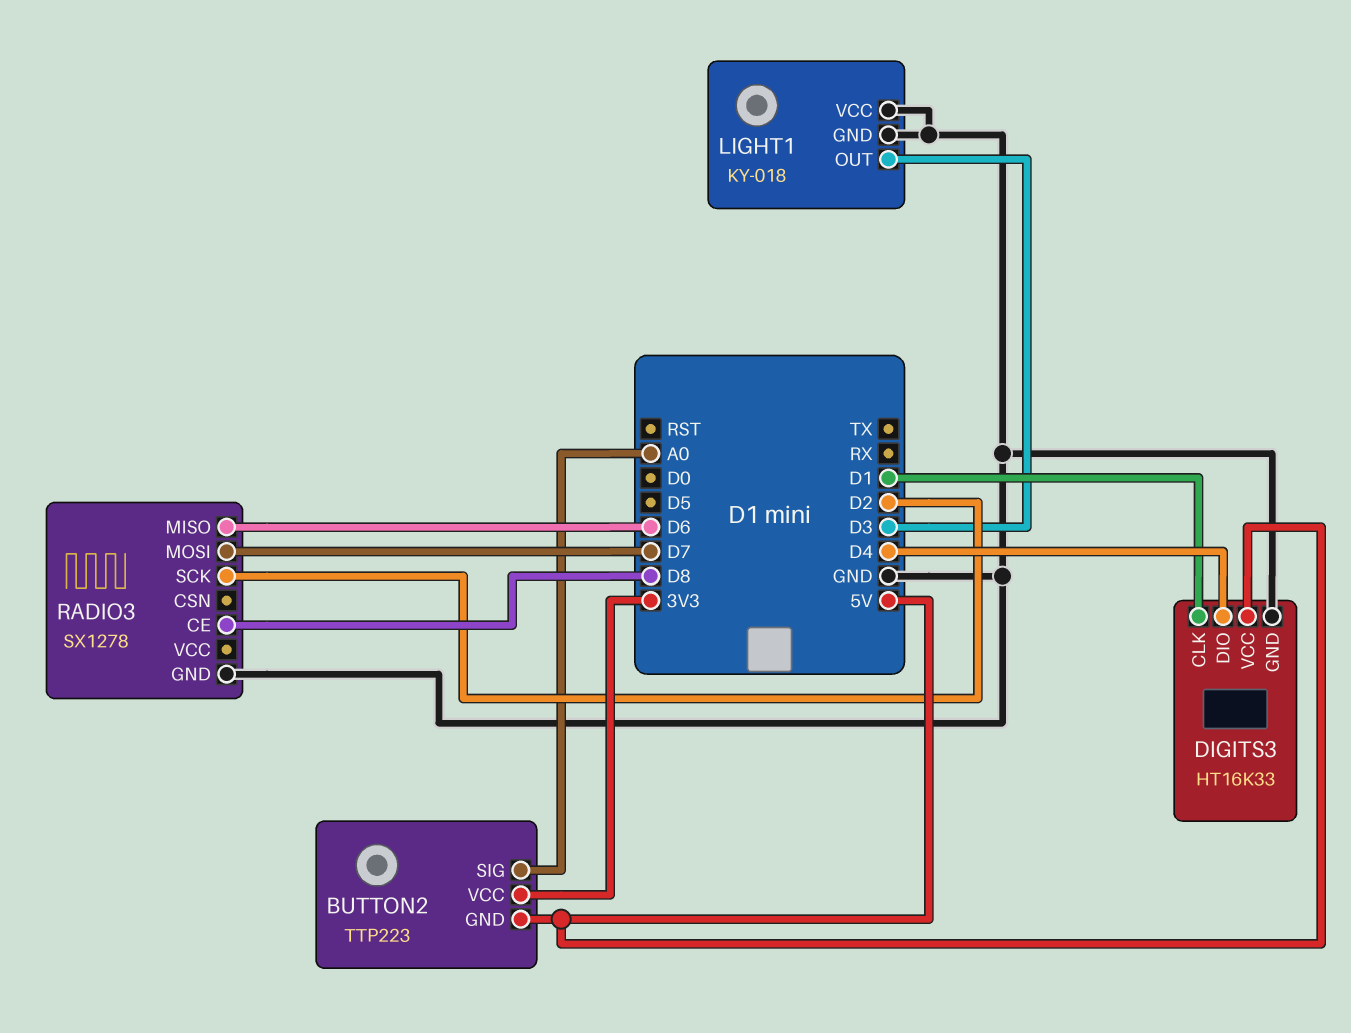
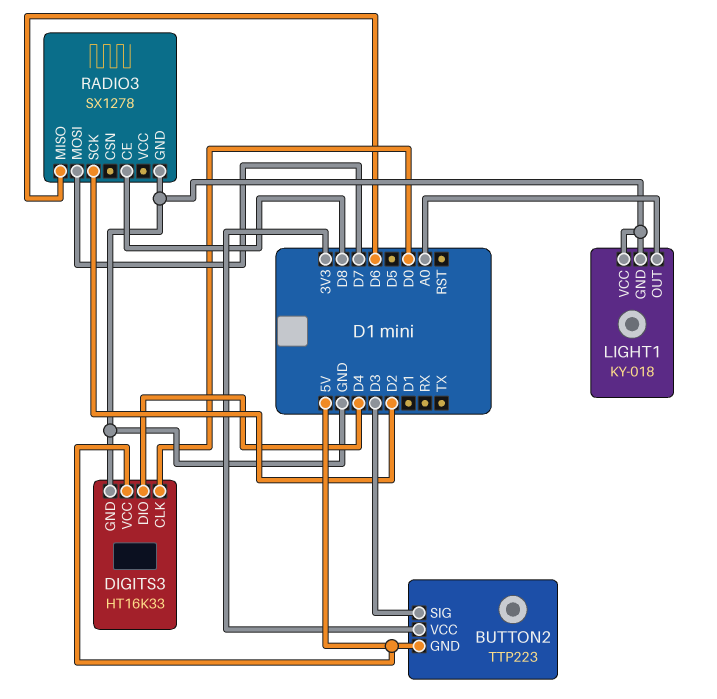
BUTTON2 pin SIG: A0 -> D3
DIGITS3 pin CLK: D1 -> D0
LIGHT1 pin OUT: D3 -> A0

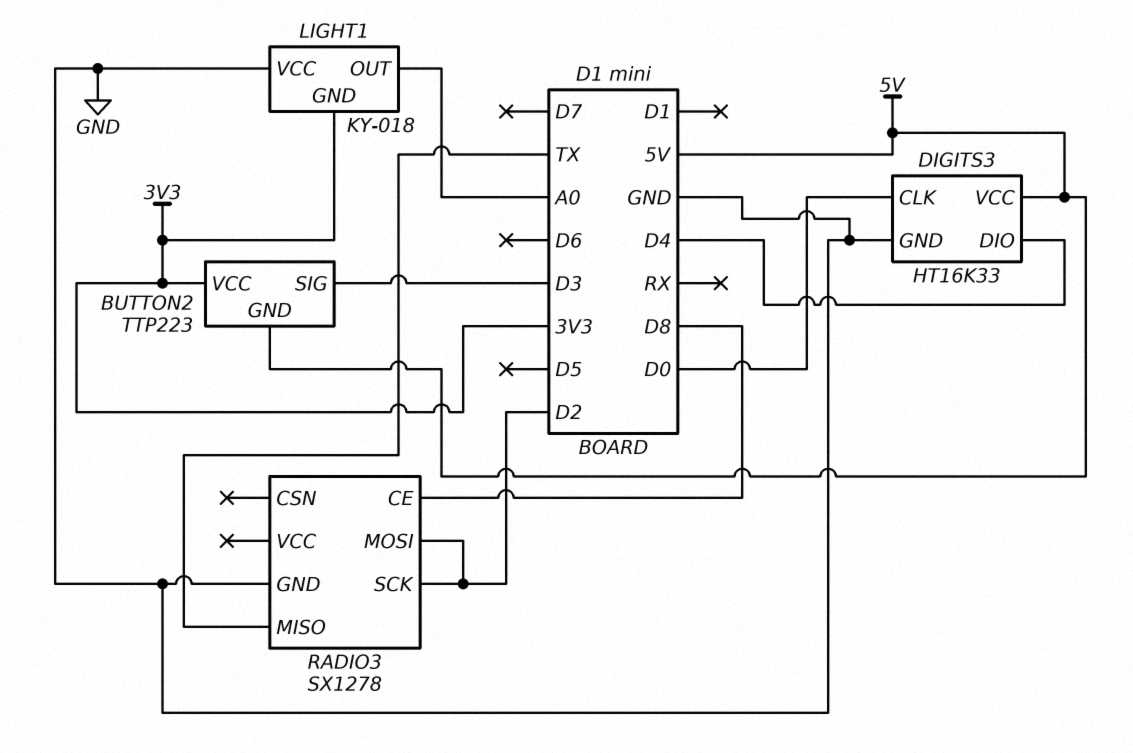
LIGHT1 pin GND: GND -> 3V3
RADIO3 pin MISO: D6 -> TX
RADIO3 pin MOSI: D7 -> D2

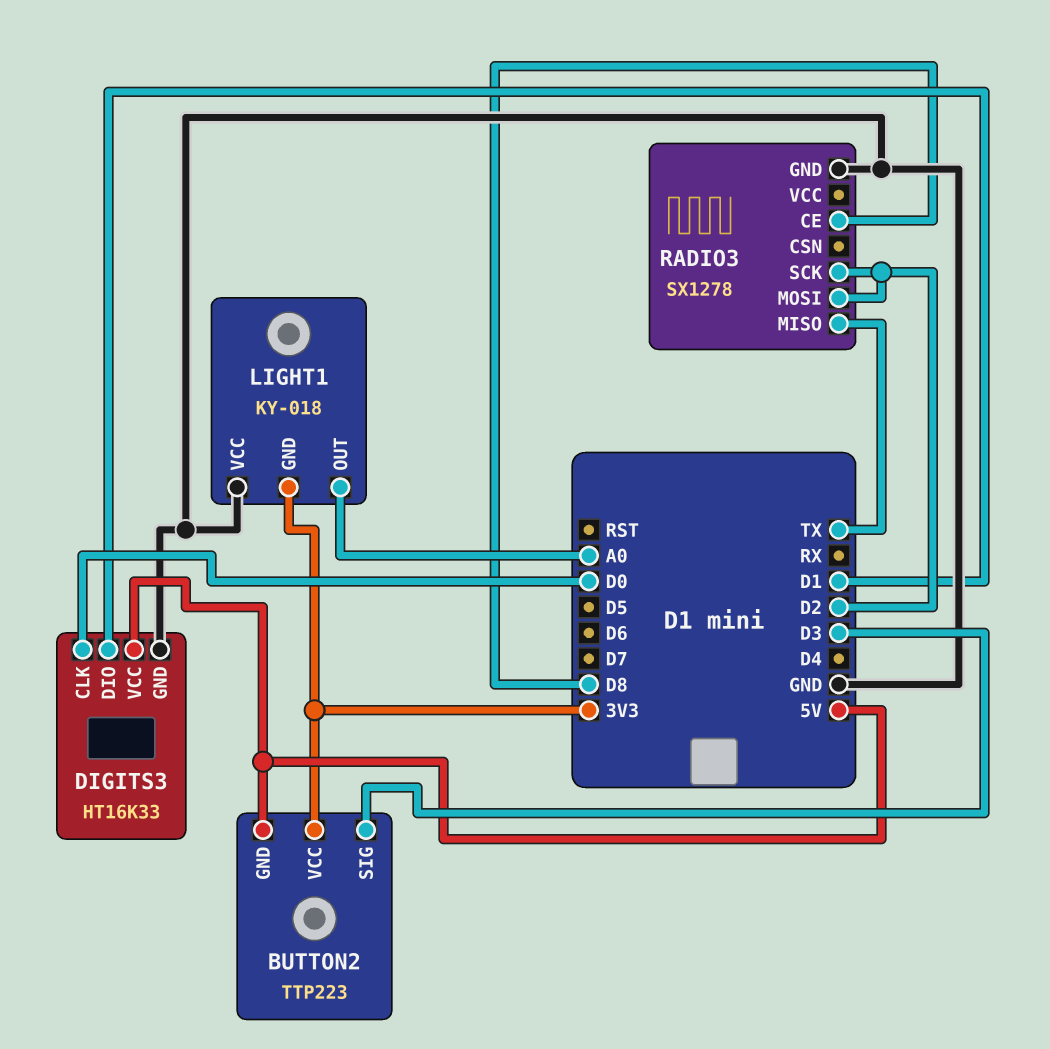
DIGITS3 pin DIO: D4 -> D1

